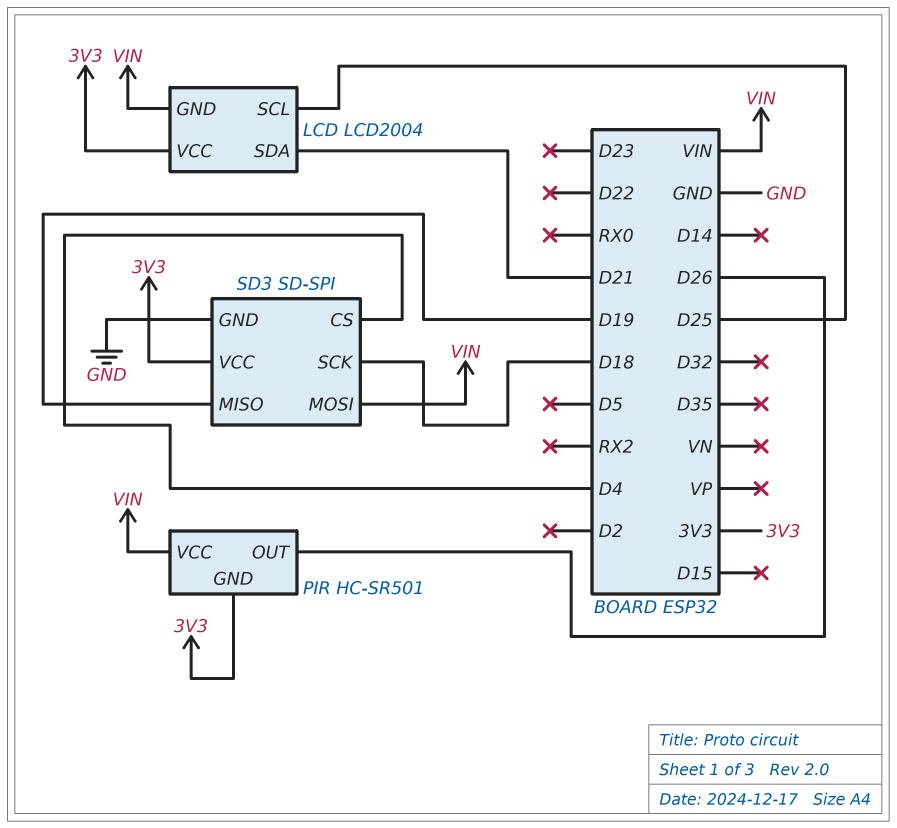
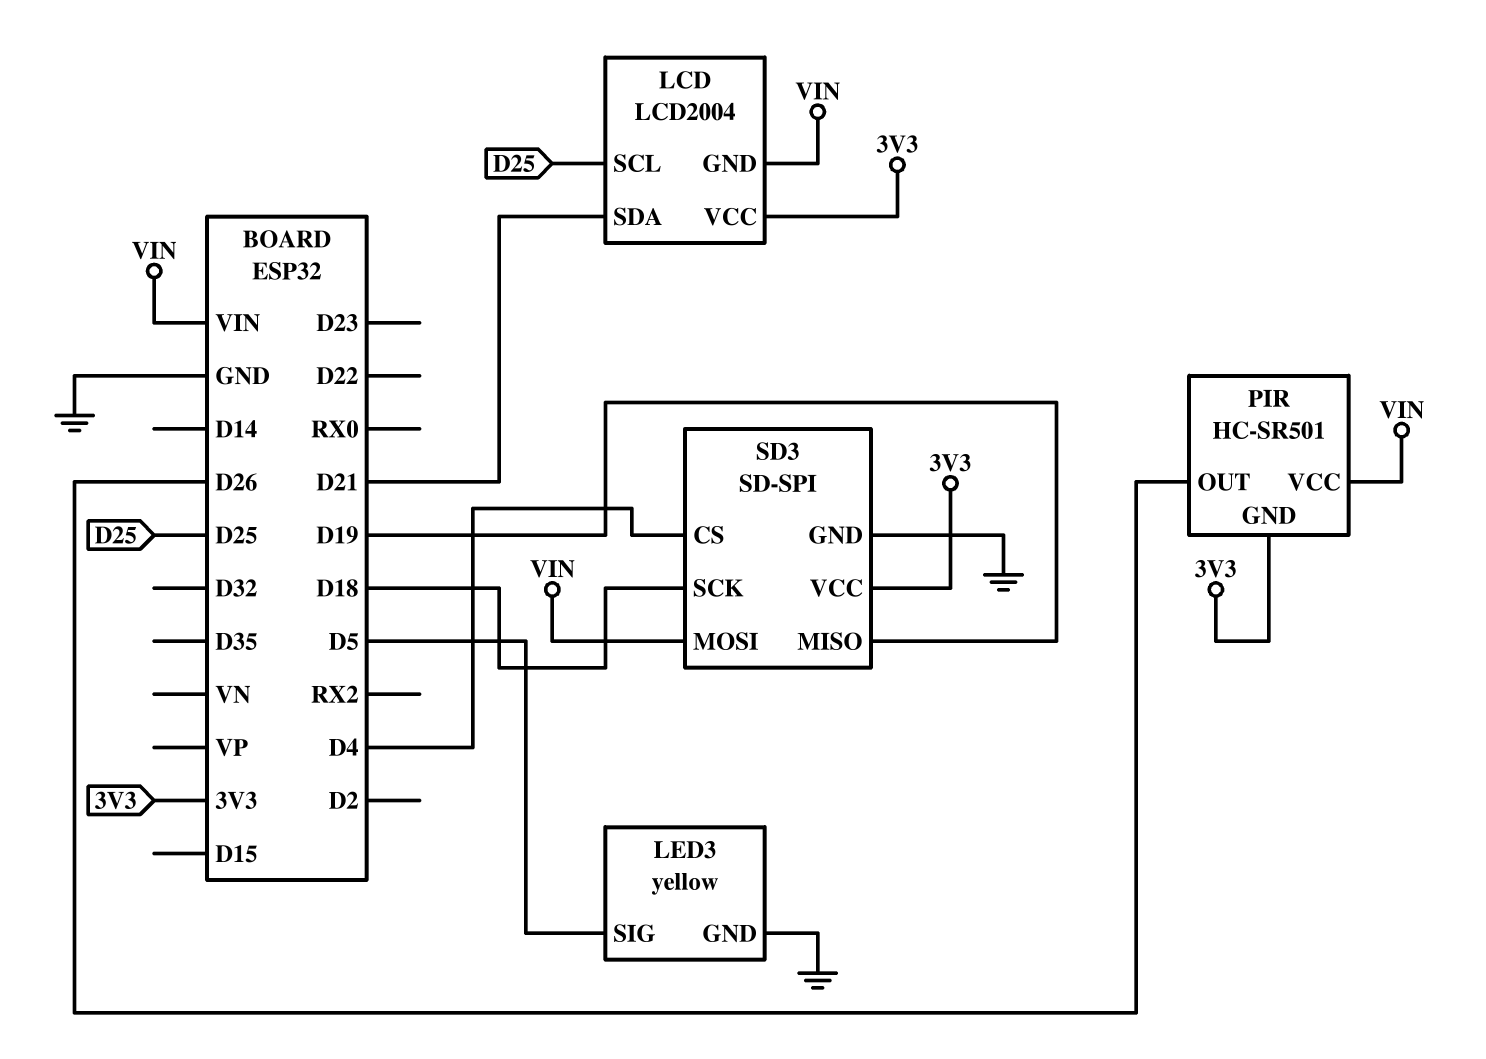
LED3: none -> yellow
LED3 pin GND: none -> GND
LED3 pin SIG: none -> D5

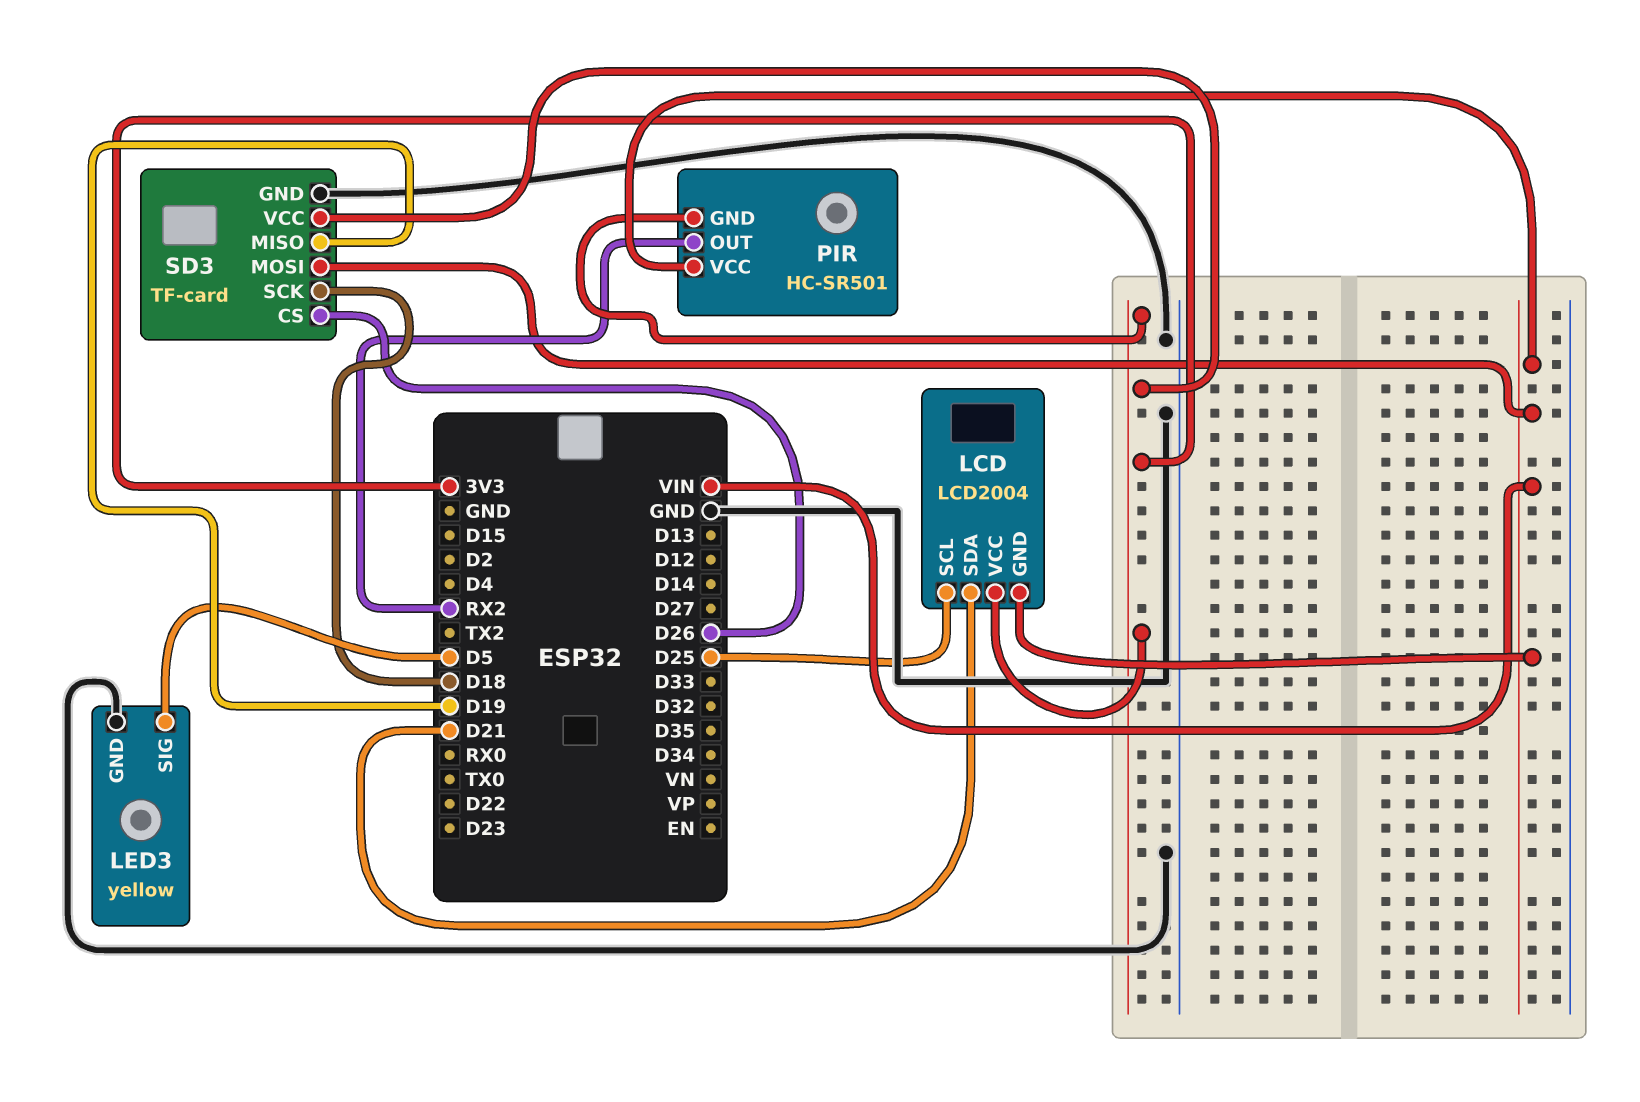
PIR pin OUT: D26 -> RX2
SD3: SD-SPI -> TF-card
SD3 pin CS: D4 -> D26

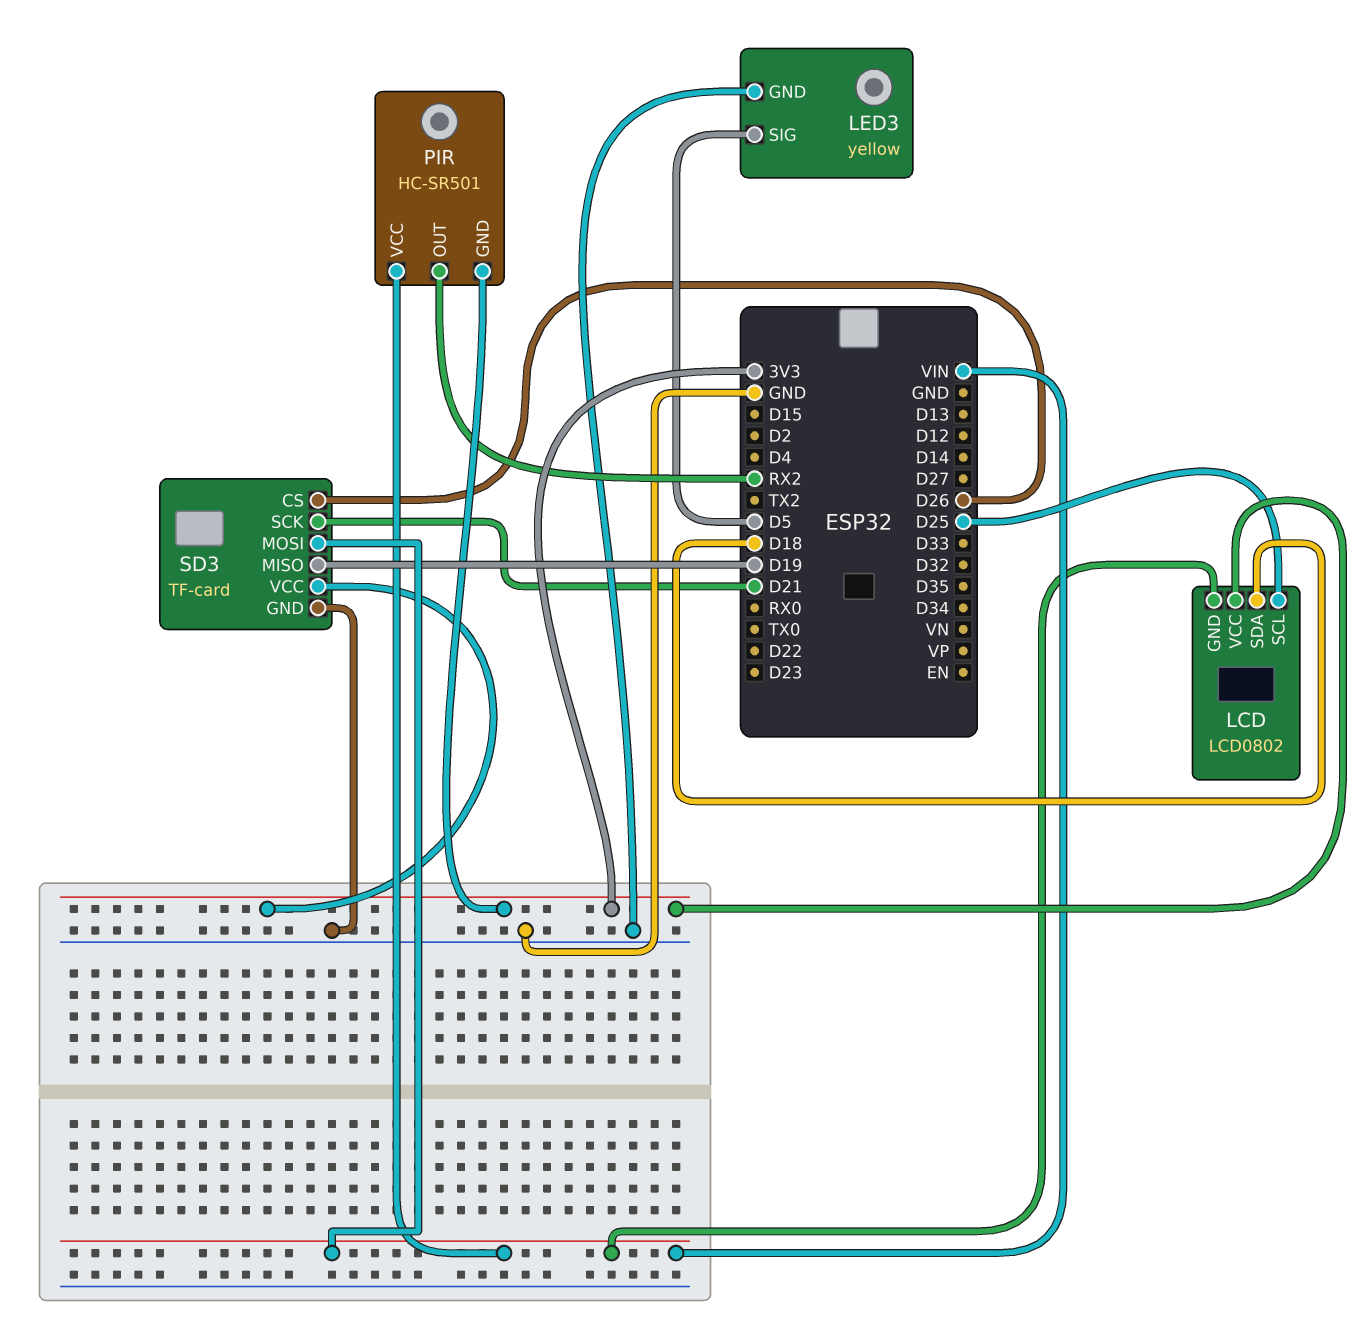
LCD: LCD2004 -> LCD0802
LCD pin SDA: D21 -> D18
SD3 pin SCK: D18 -> D21

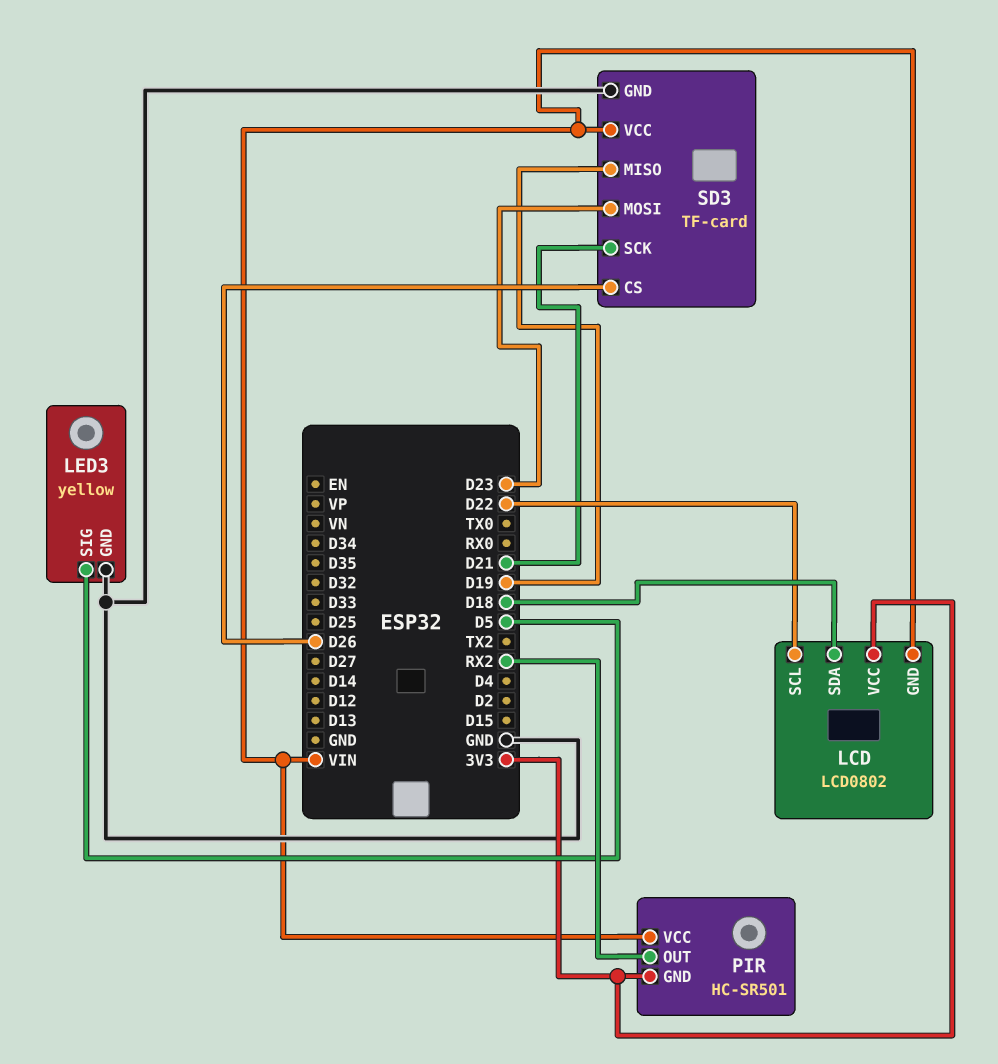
LCD pin SCL: D25 -> D22
SD3 pin MOSI: VIN -> D23
SD3 pin VCC: 3V3 -> VIN

